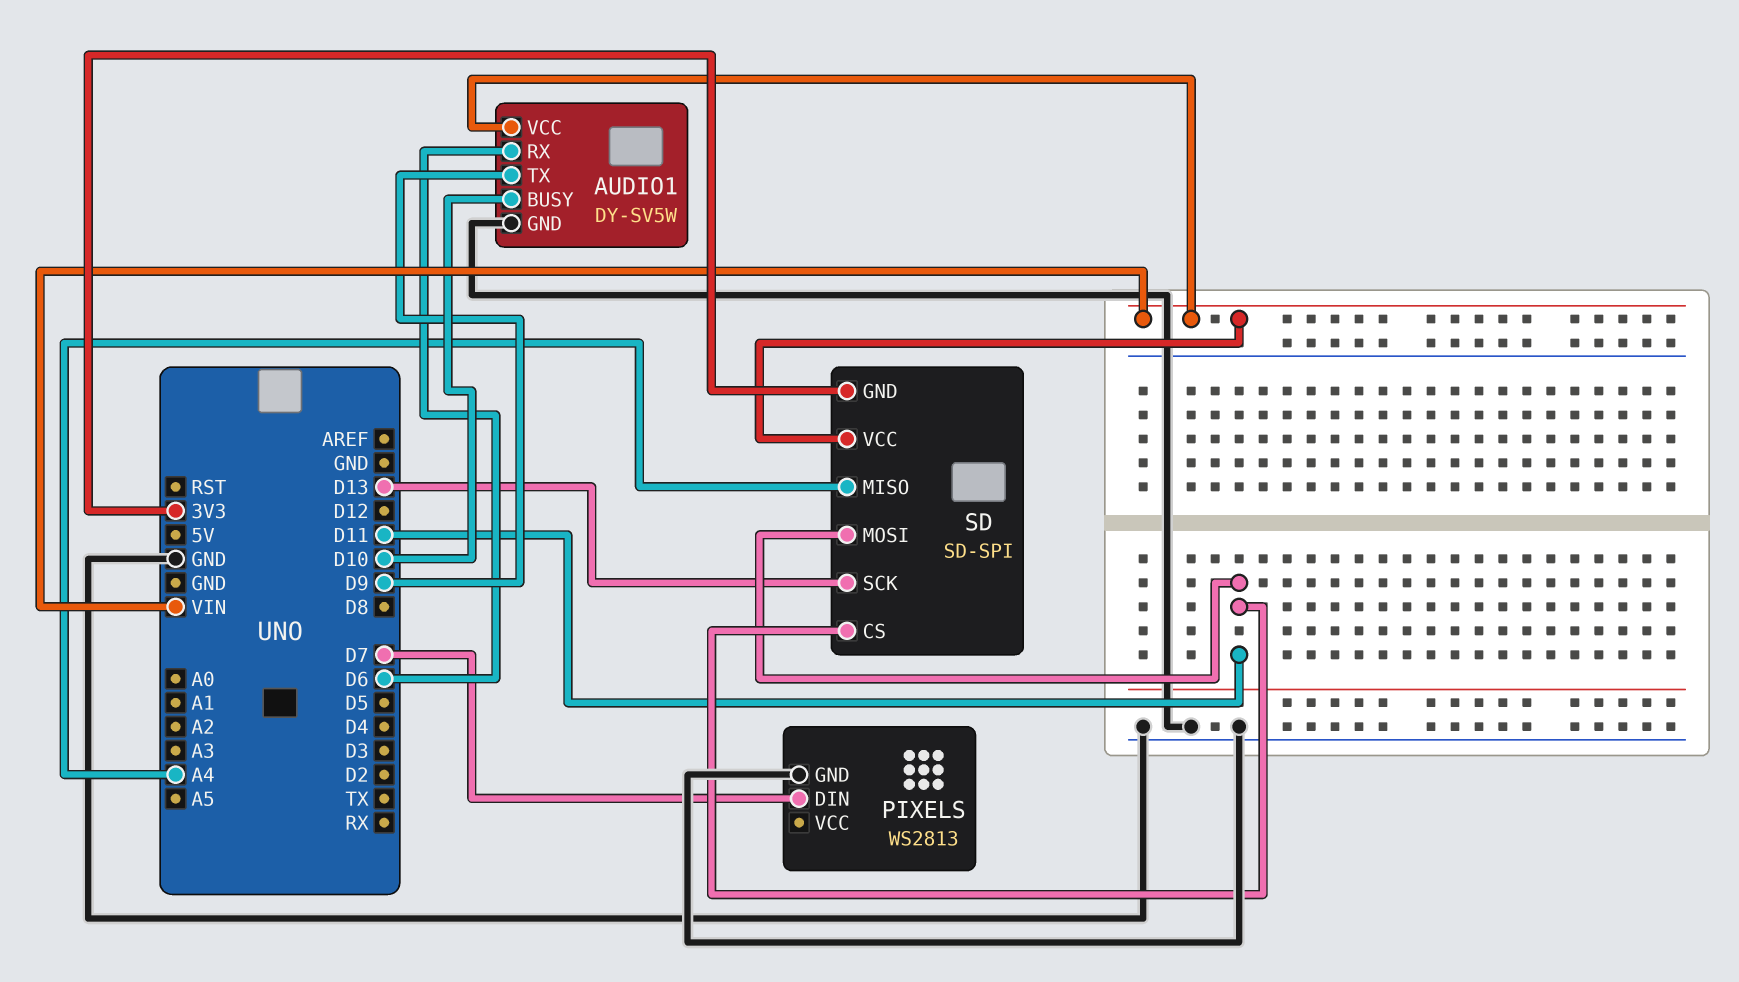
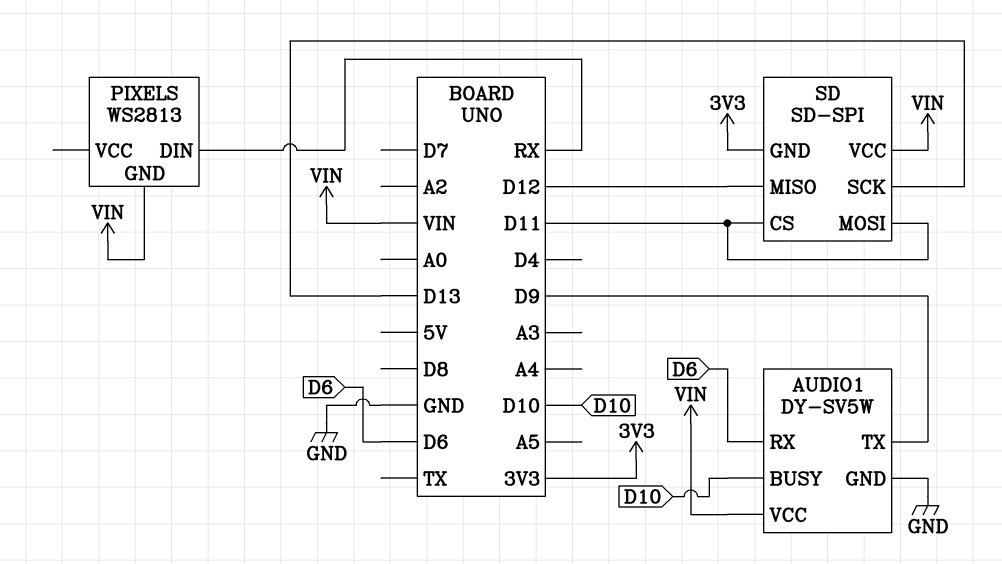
PIXELS pin DIN: D7 -> RX
PIXELS pin GND: GND -> VIN
SD pin MISO: A4 -> D12

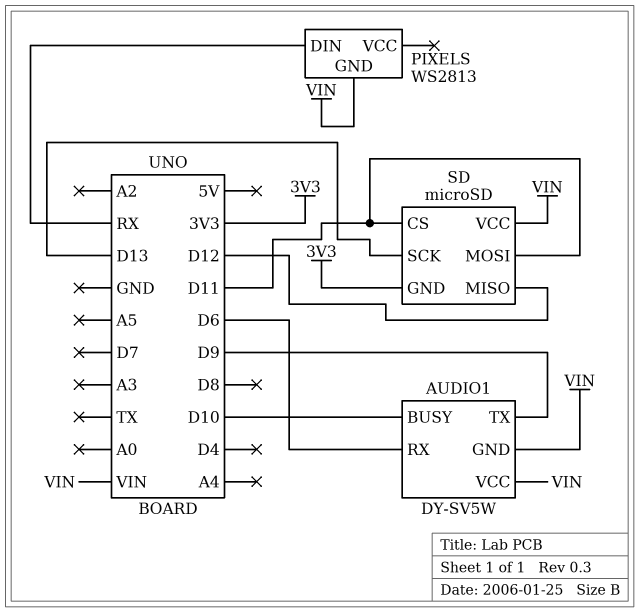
AUDIO1 pin GND: GND -> VIN
SD: SD-SPI -> microSD

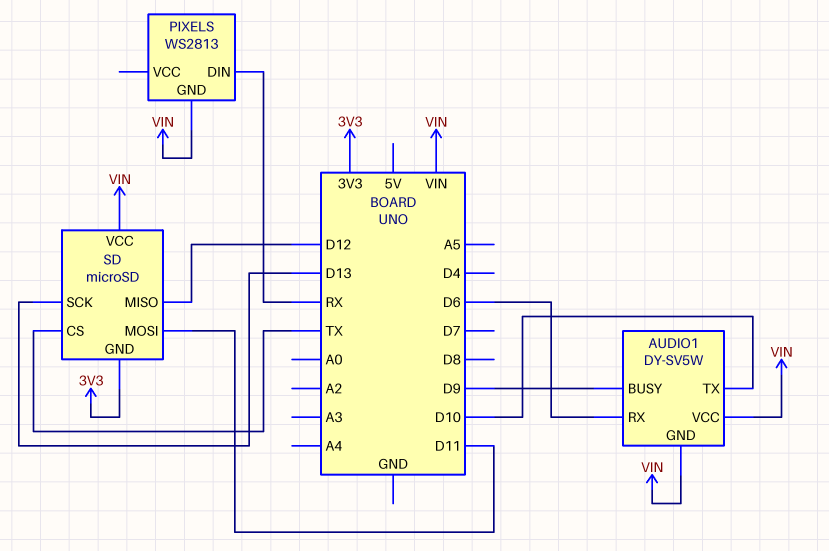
AUDIO1 pin BUSY: D10 -> D9
AUDIO1 pin TX: D9 -> D10
SD pin CS: D11 -> TX

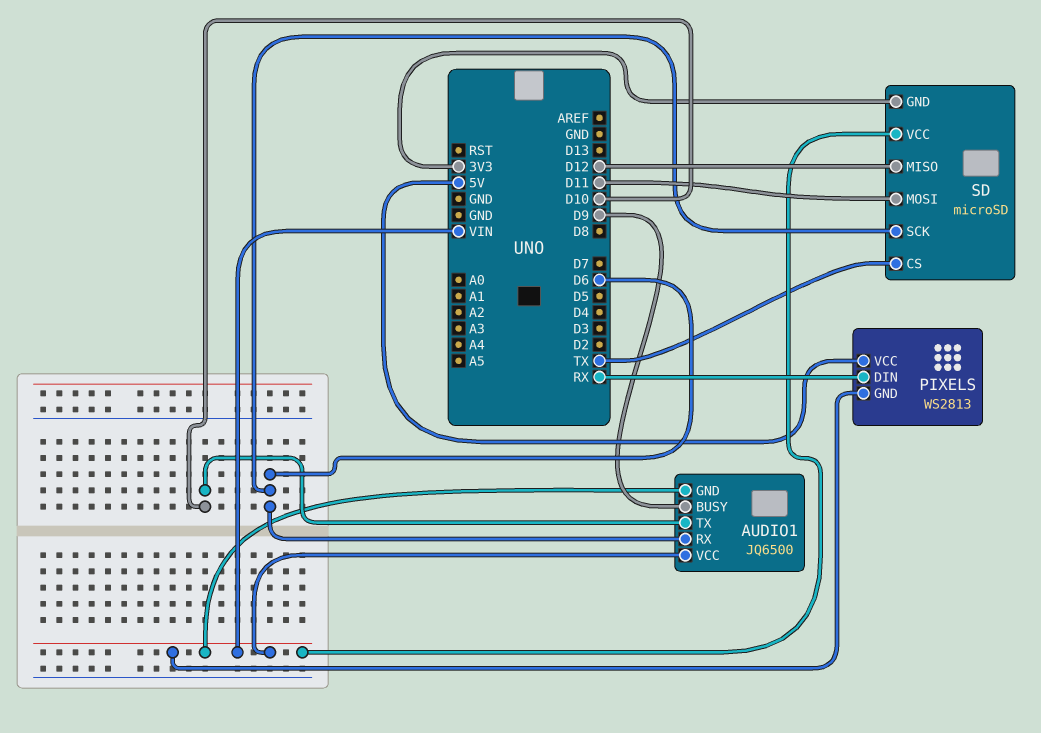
AUDIO1: DY-SV5W -> JQ6500
PIXELS pin VCC: none -> 5V
SD pin SCK: D13 -> D6

